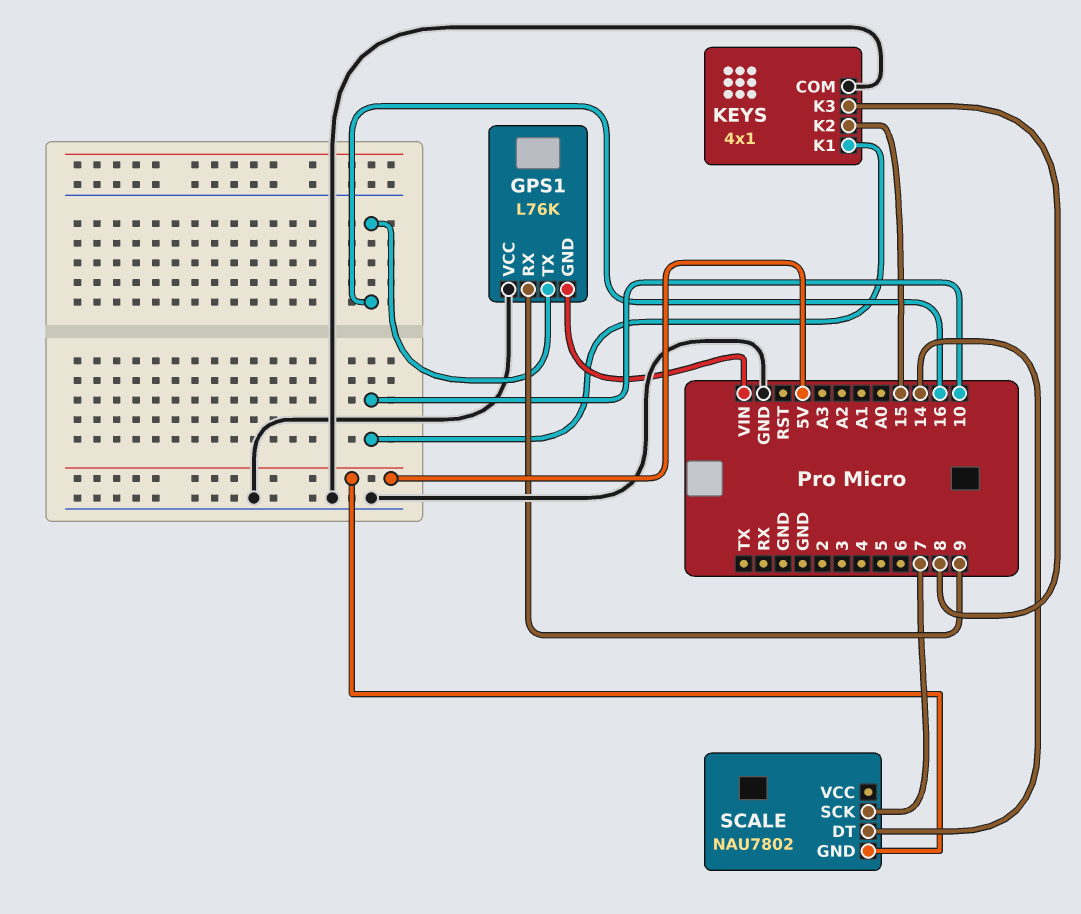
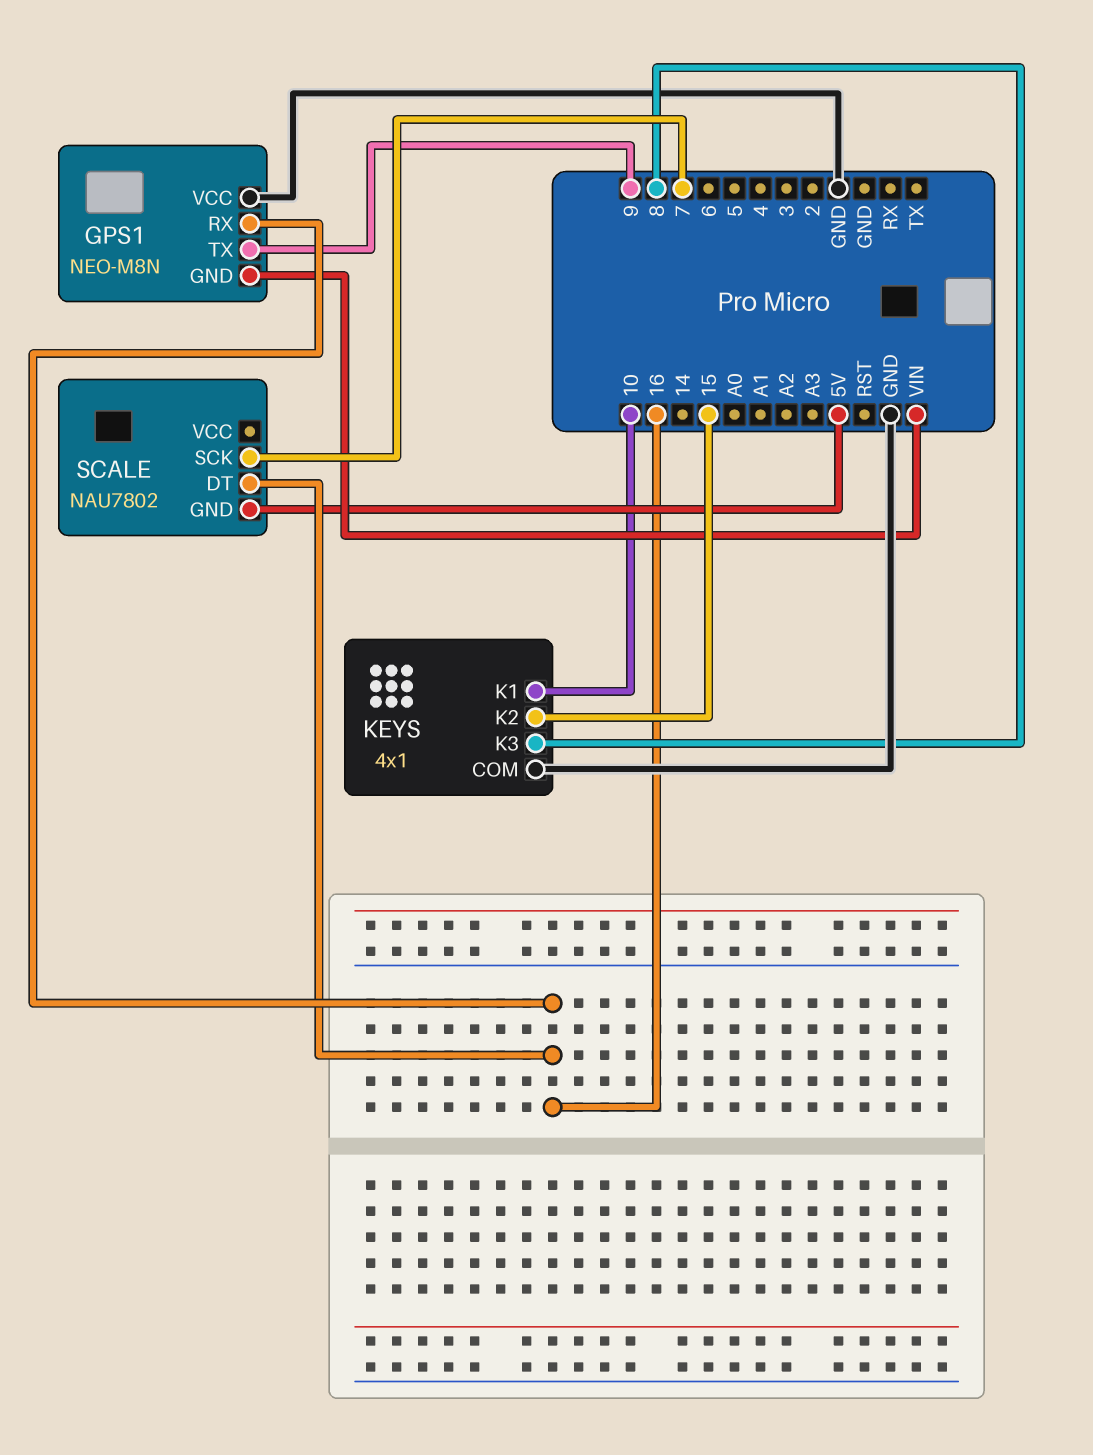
GPS1: L76K -> NEO-M8N
GPS1 pin RX: 9 -> 16
GPS1 pin TX: 16 -> 9
SCALE pin DT: 14 -> 16

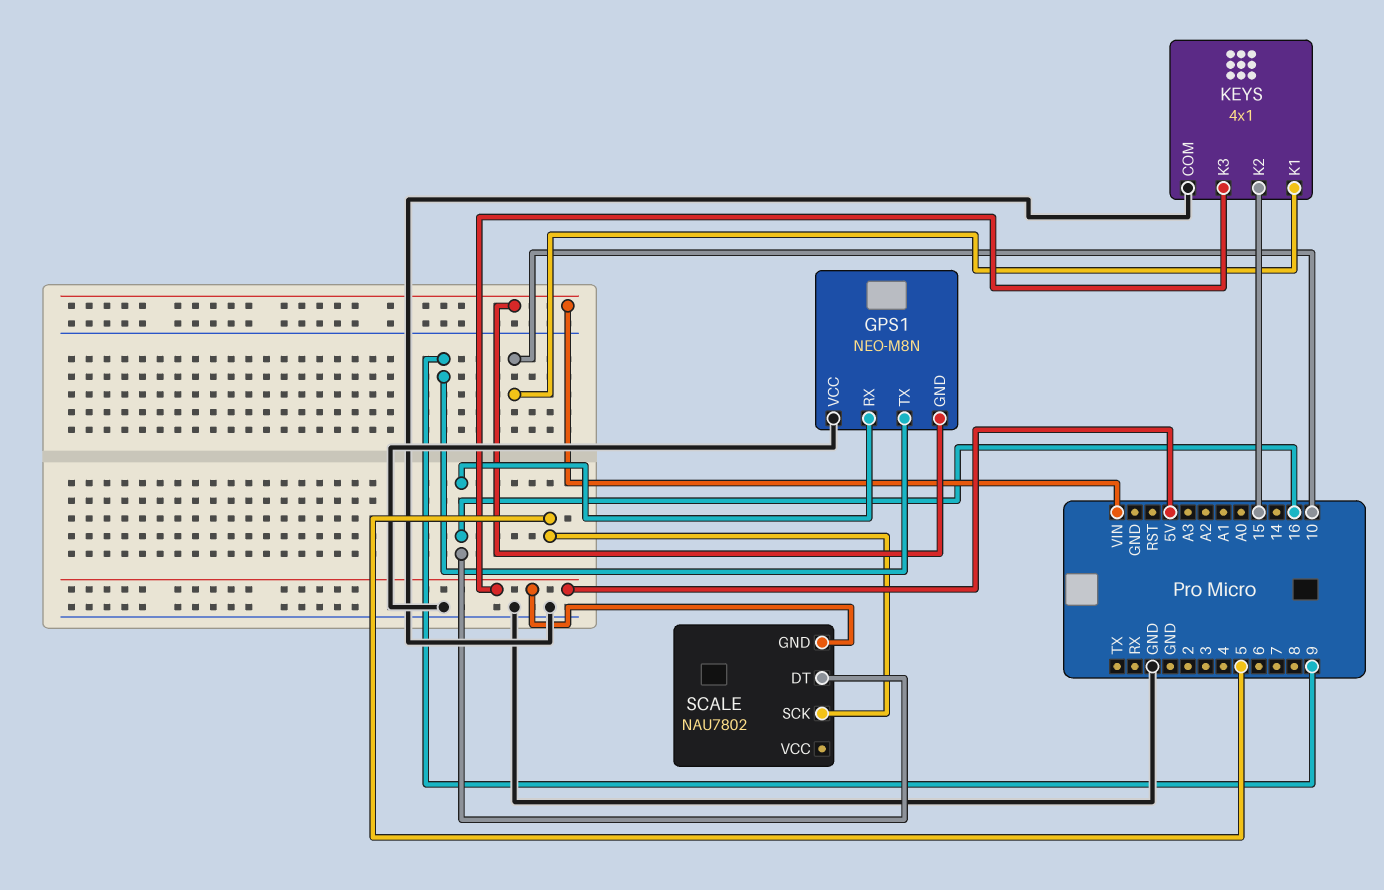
KEYS pin K3: 8 -> 5V
SCALE pin SCK: 7 -> 5

